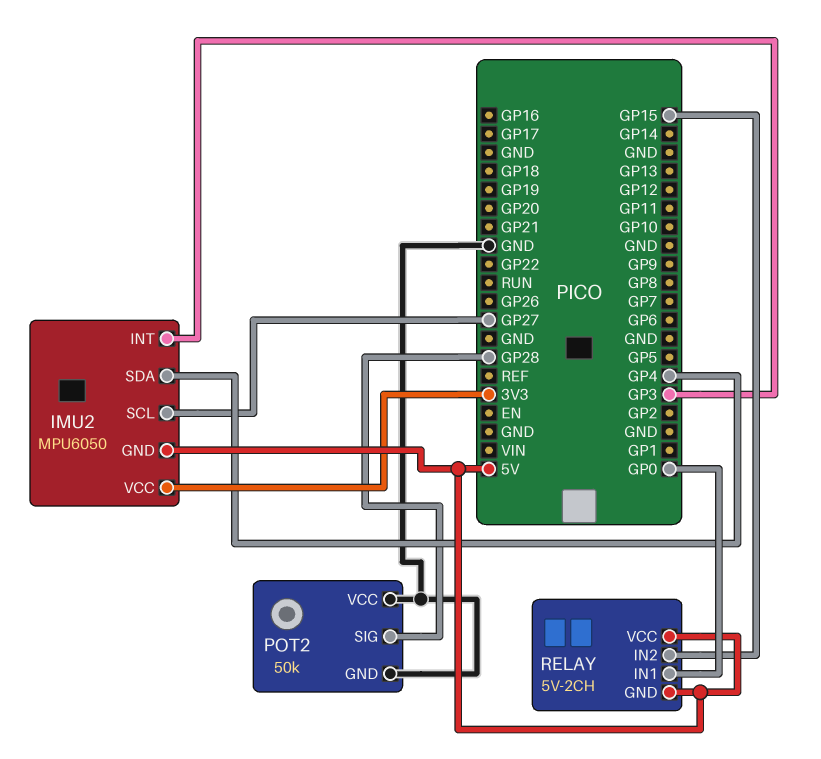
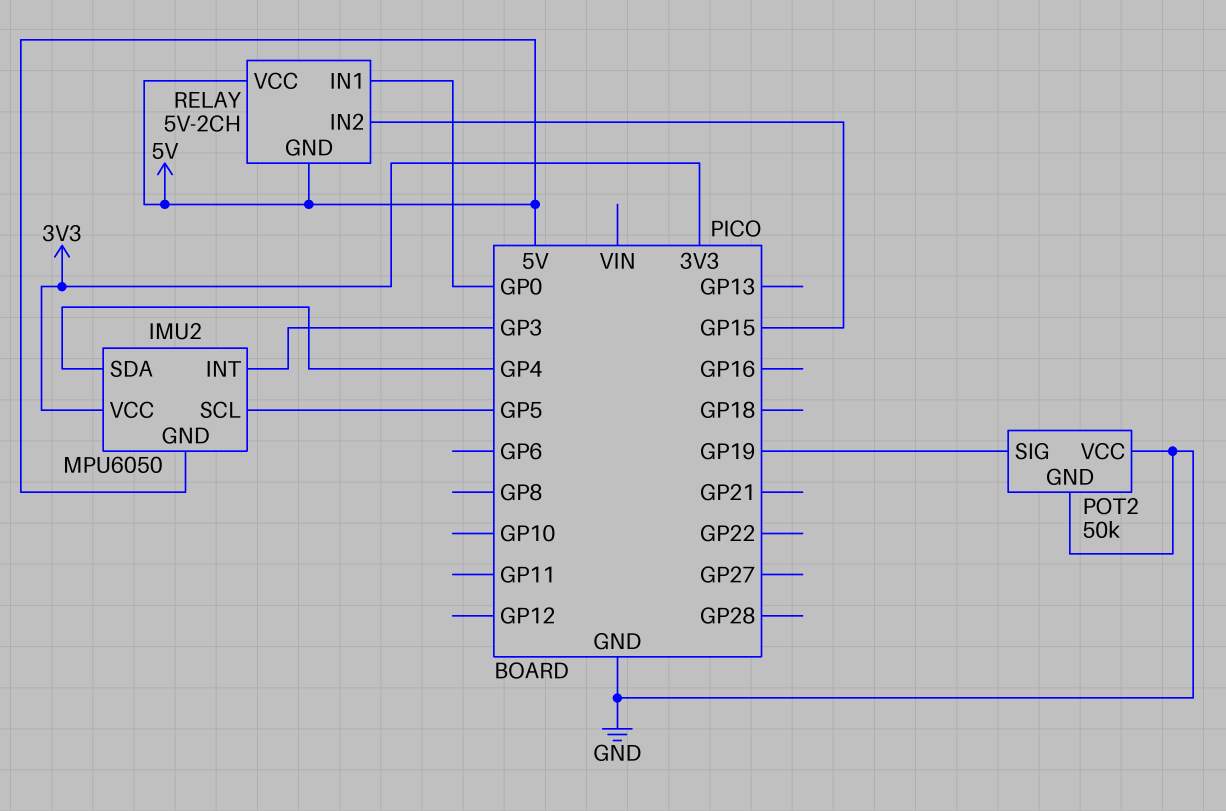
IMU2 pin SCL: GP27 -> GP5
POT2 pin SIG: GP28 -> GP19

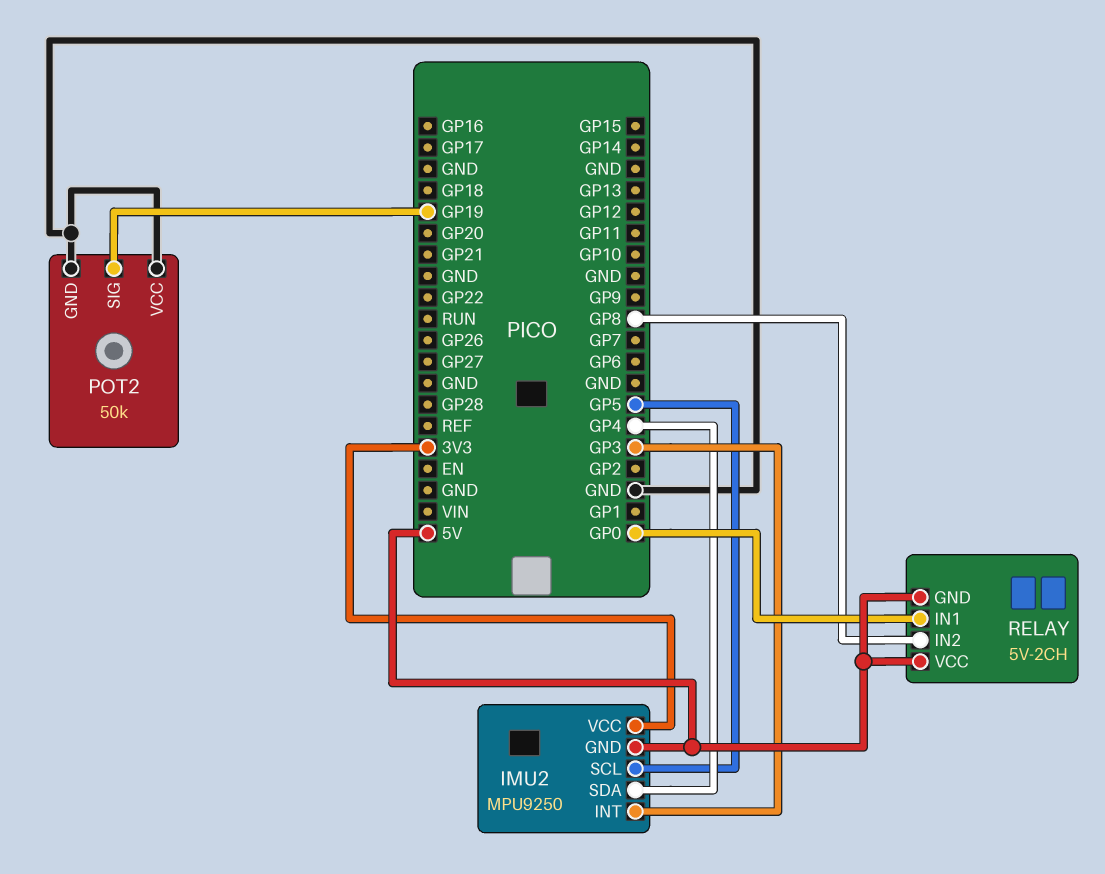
IMU2: MPU6050 -> MPU9250
RELAY pin IN2: GP15 -> GP8

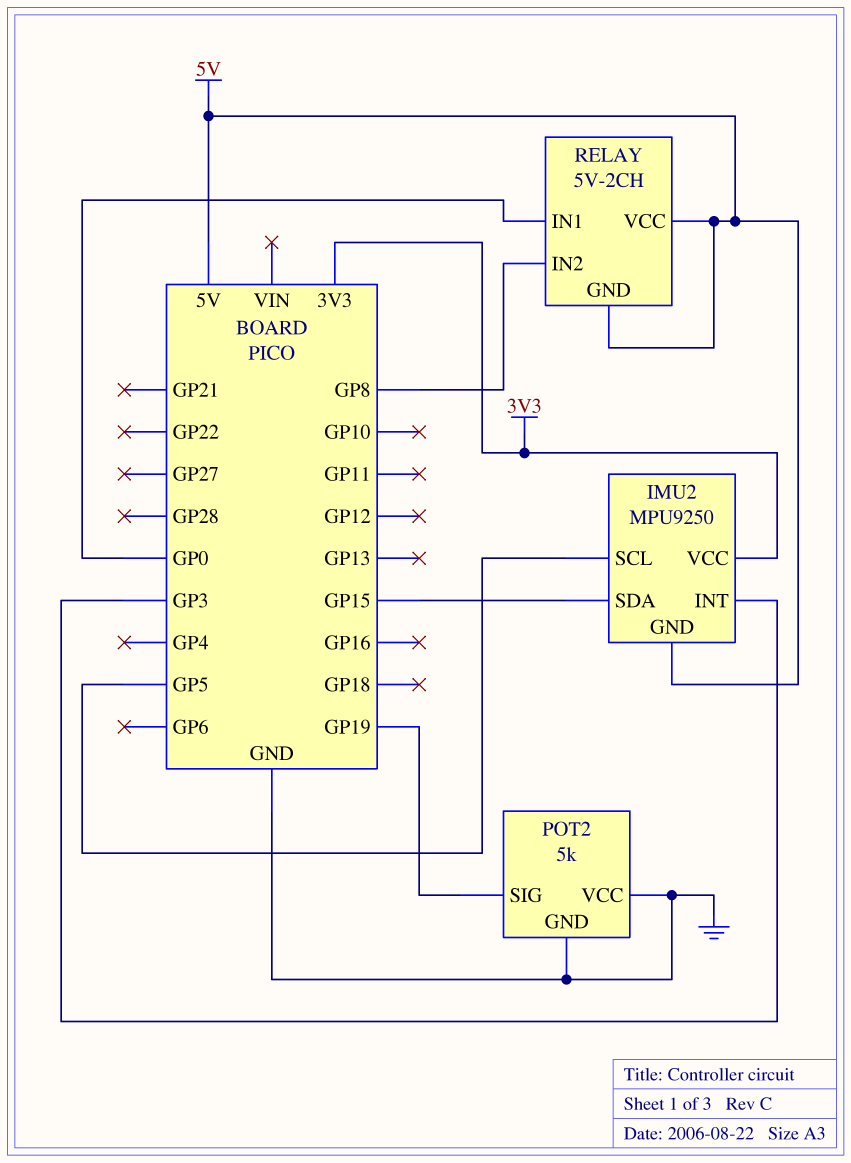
IMU2 pin SDA: GP4 -> GP15
POT2: 50k -> 5k

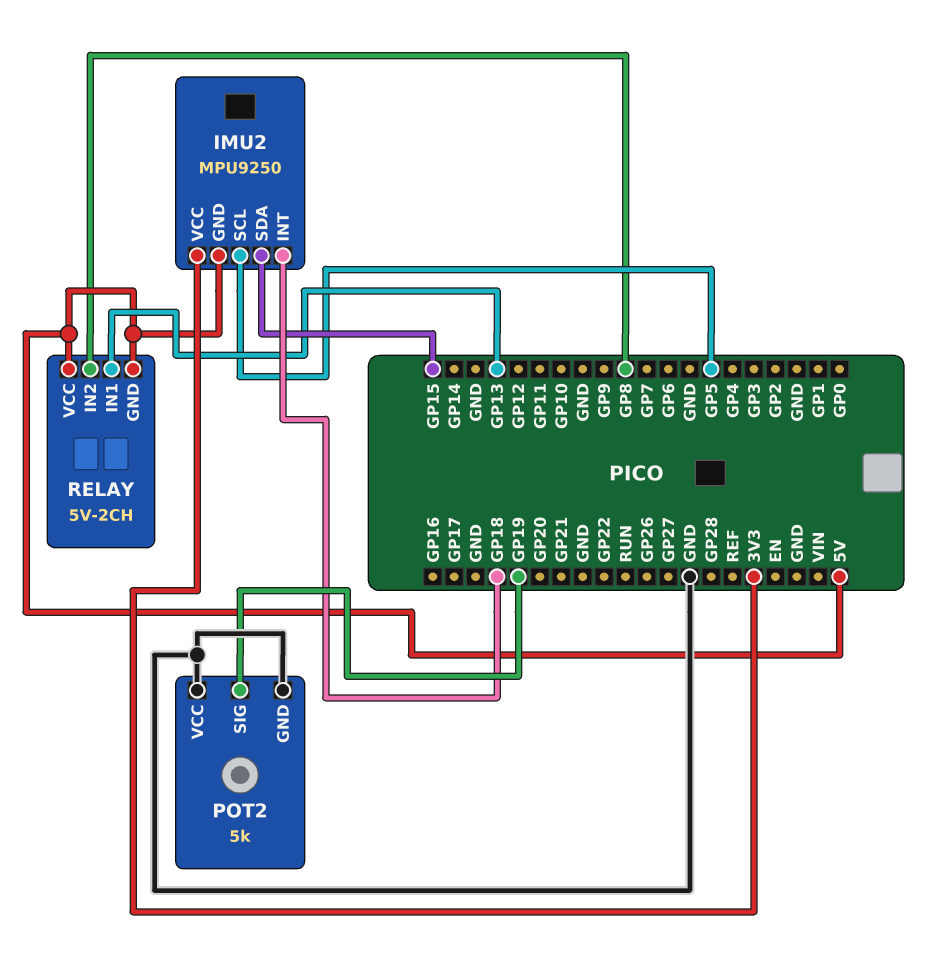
IMU2 pin INT: GP3 -> GP18
RELAY pin IN1: GP0 -> GP13

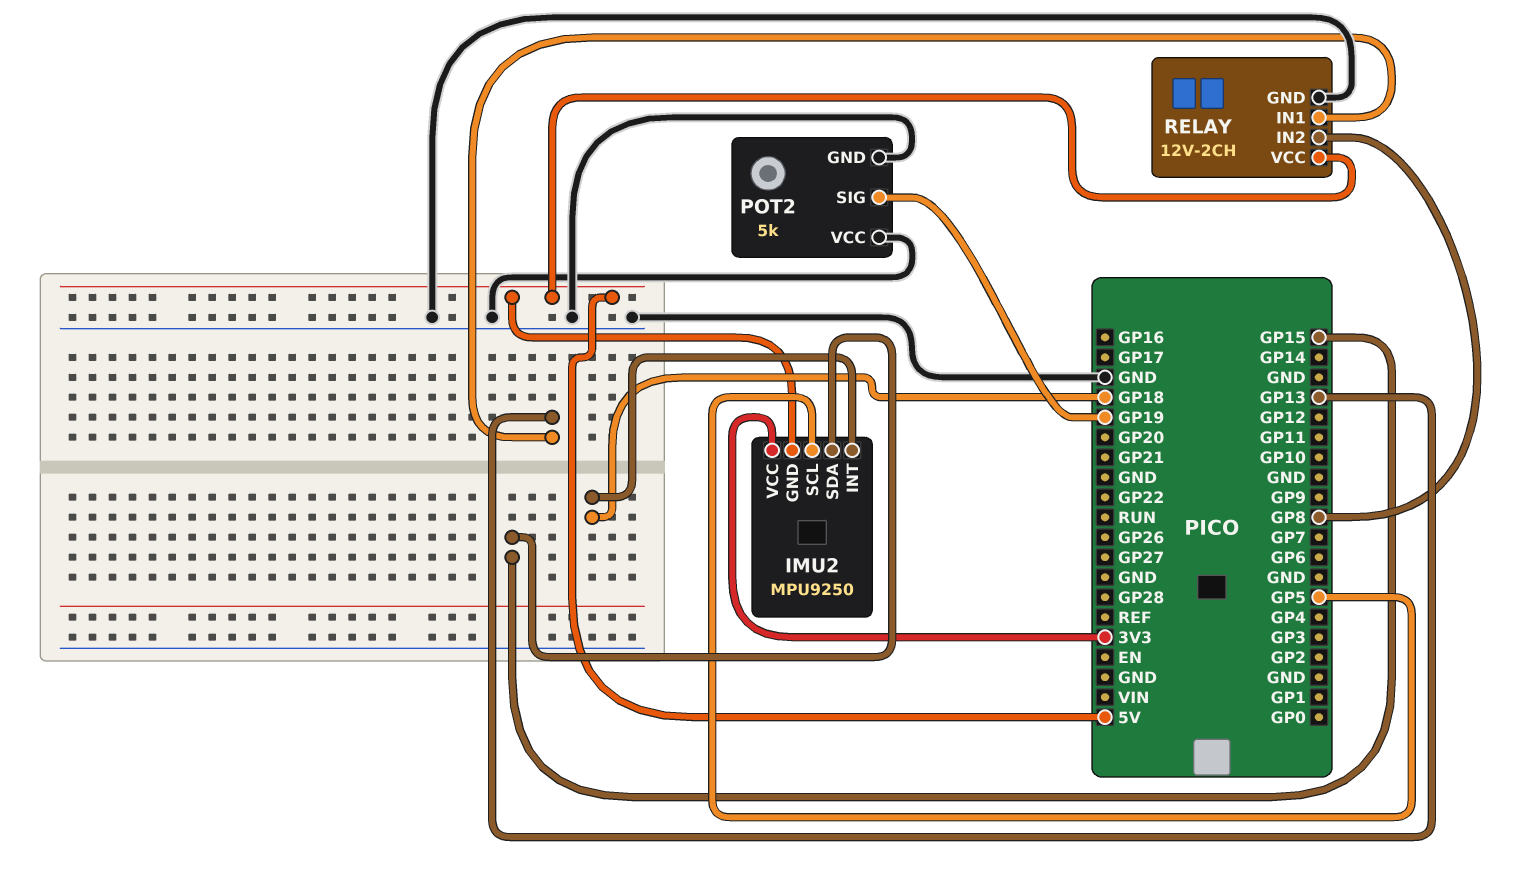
RELAY: 5V-2CH -> 12V-2CH
RELAY pin GND: 5V -> GND

